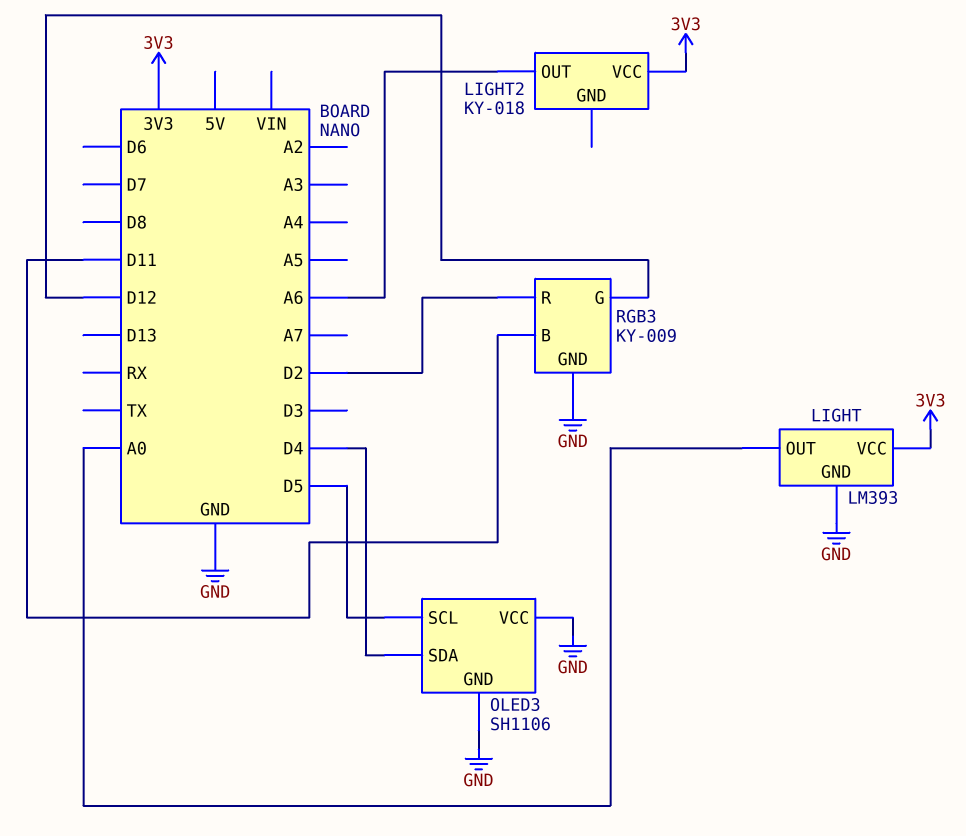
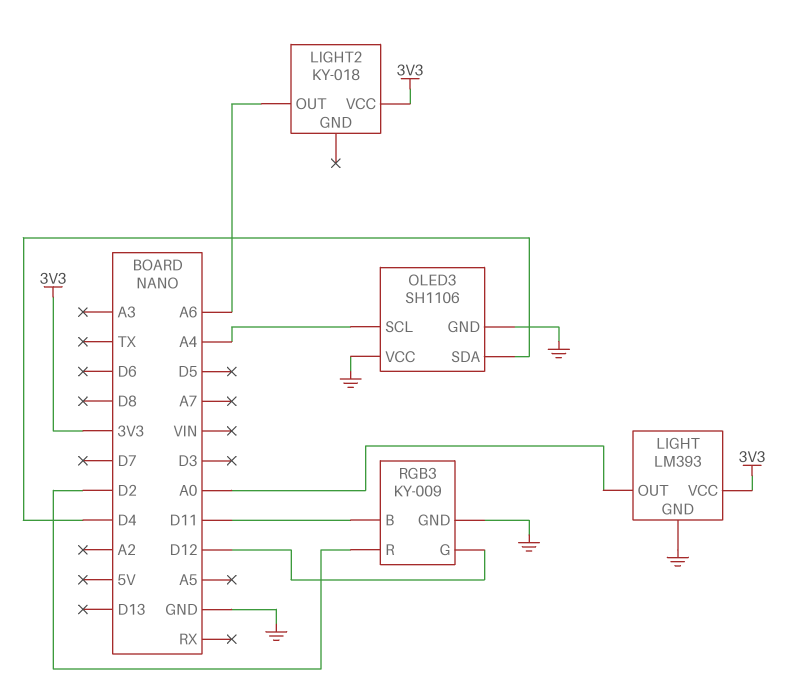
OLED3 pin SCL: D5 -> A4

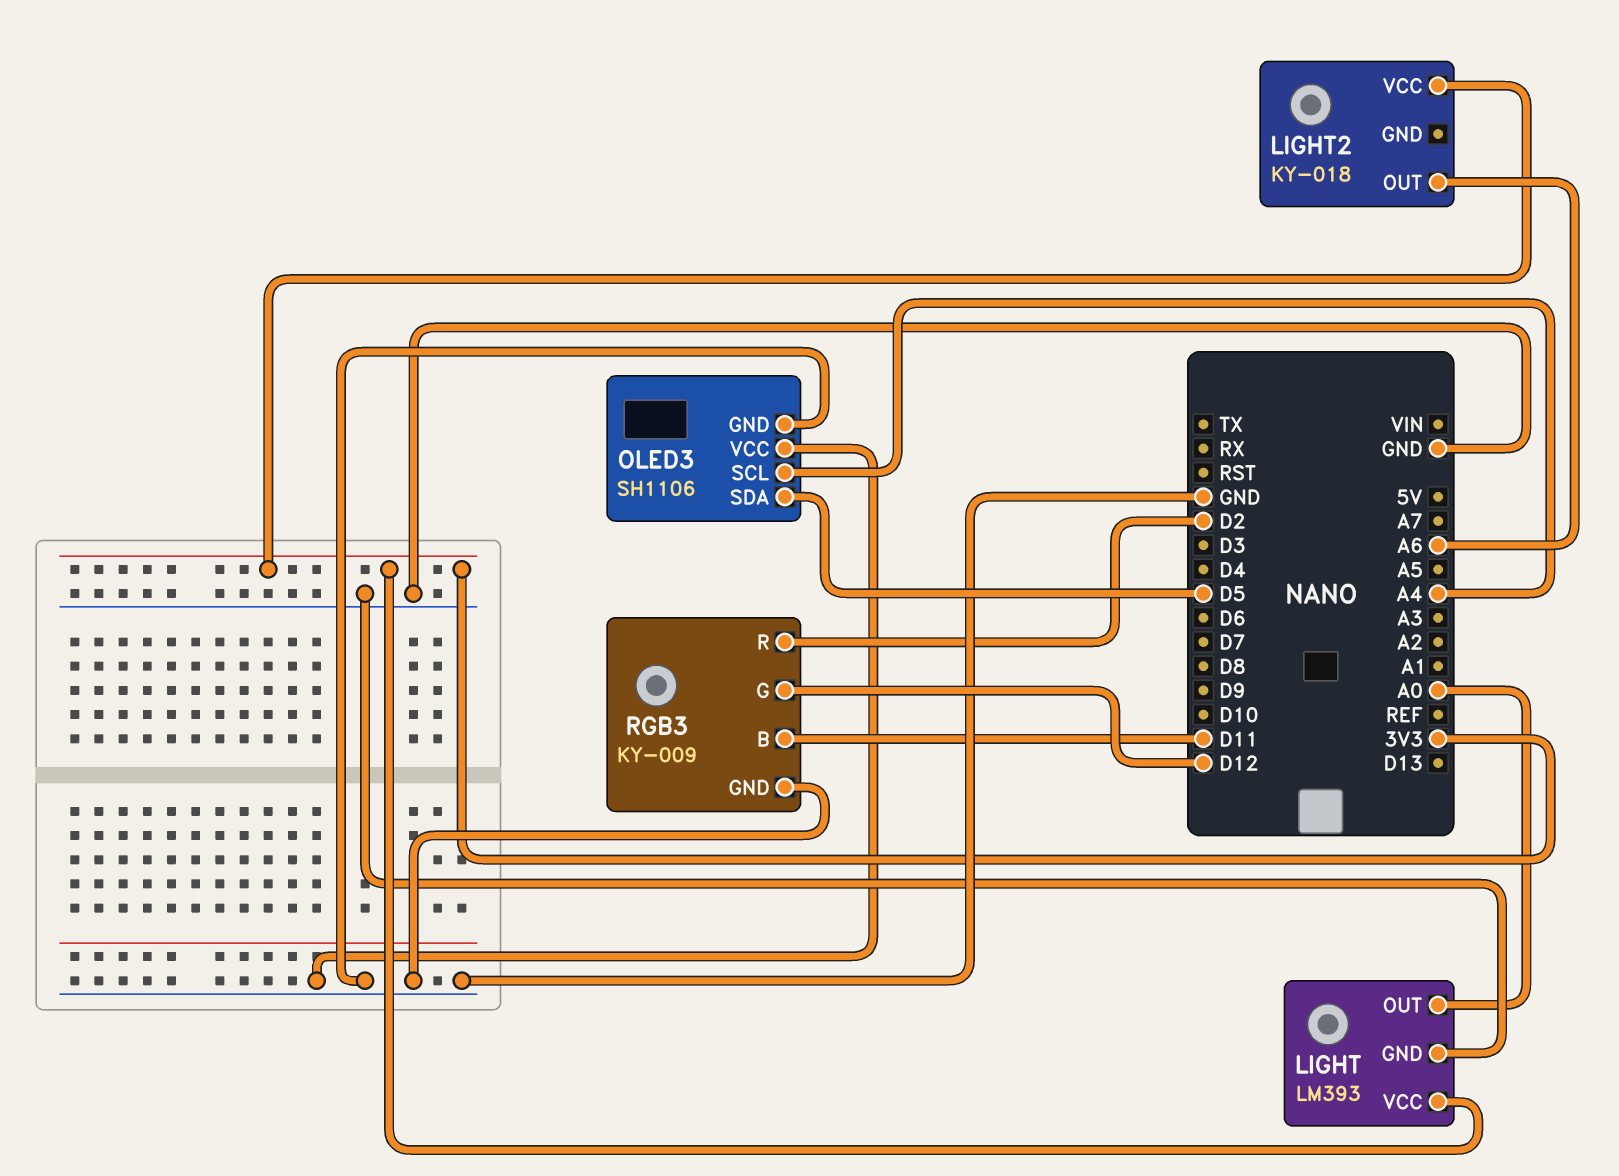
OLED3 pin SDA: D4 -> D5

